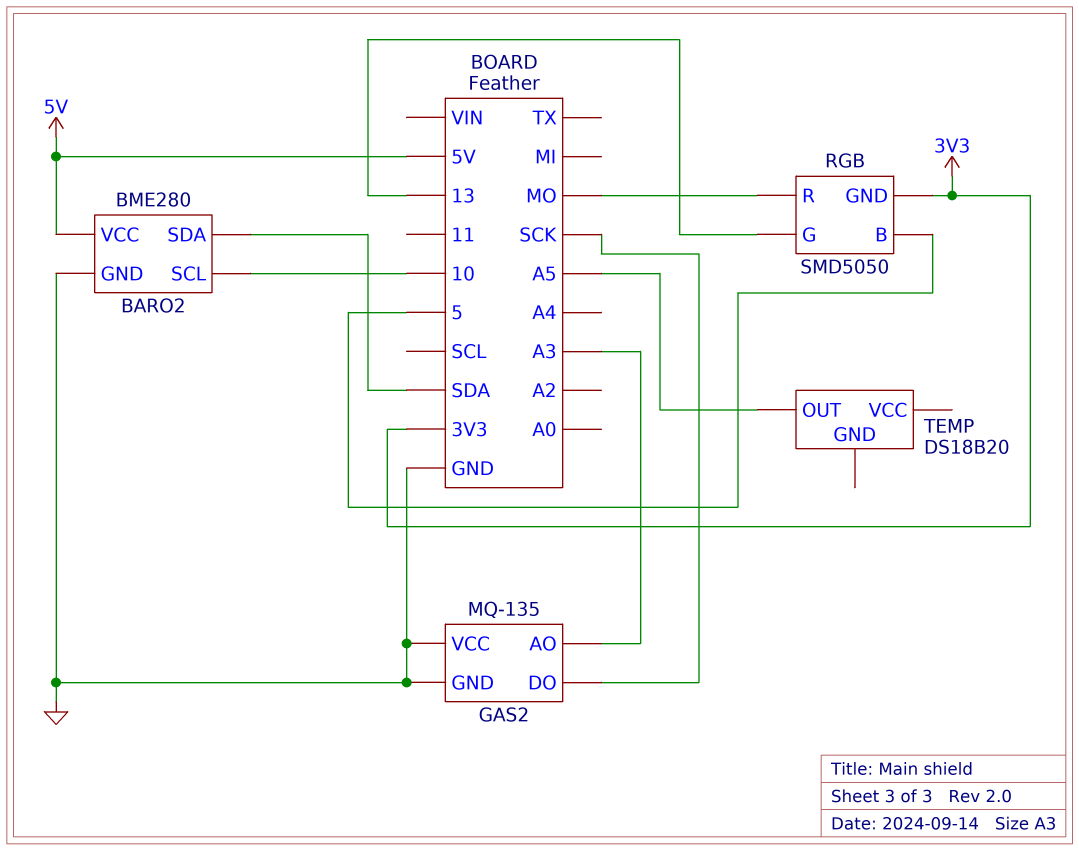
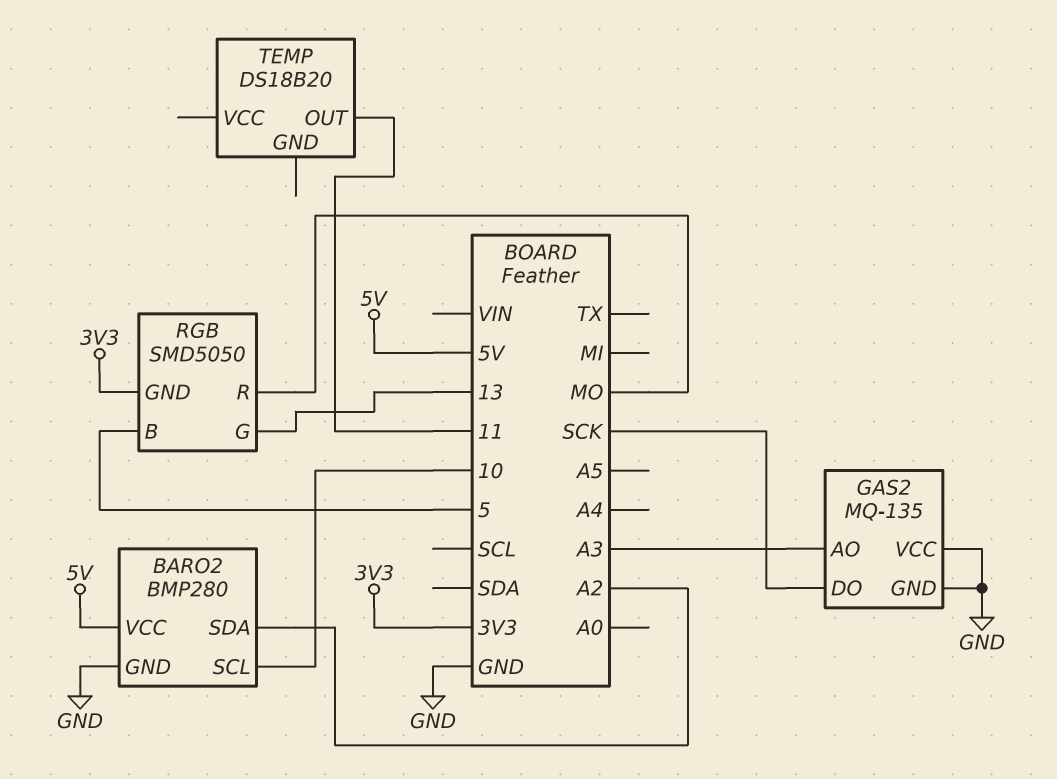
BARO2: BME280 -> BMP280
BARO2 pin SDA: SDA -> A2
TEMP pin OUT: A5 -> 11

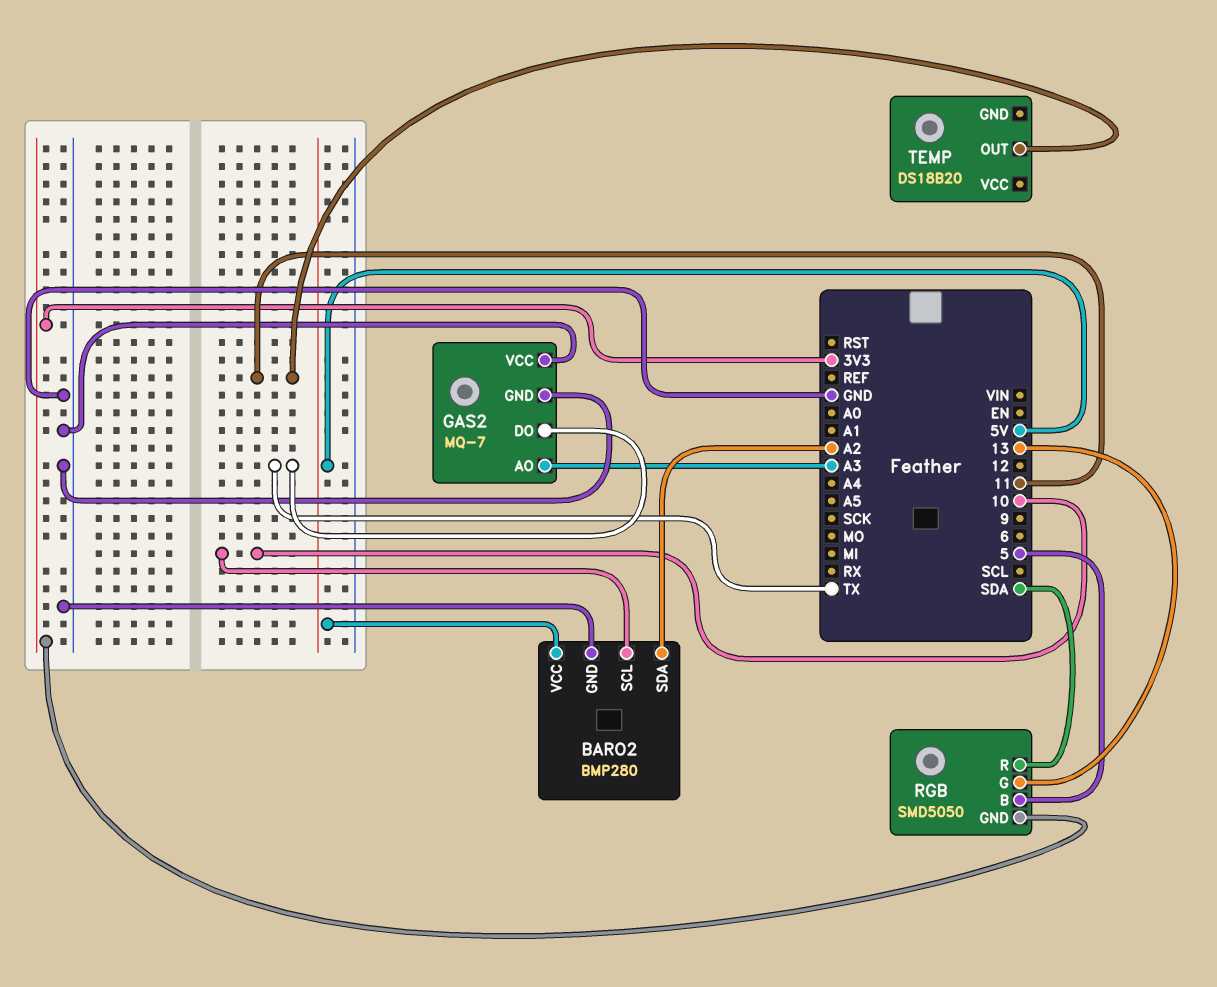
GAS2: MQ-135 -> MQ-7
GAS2 pin DO: SCK -> TX
RGB pin R: MO -> SDA

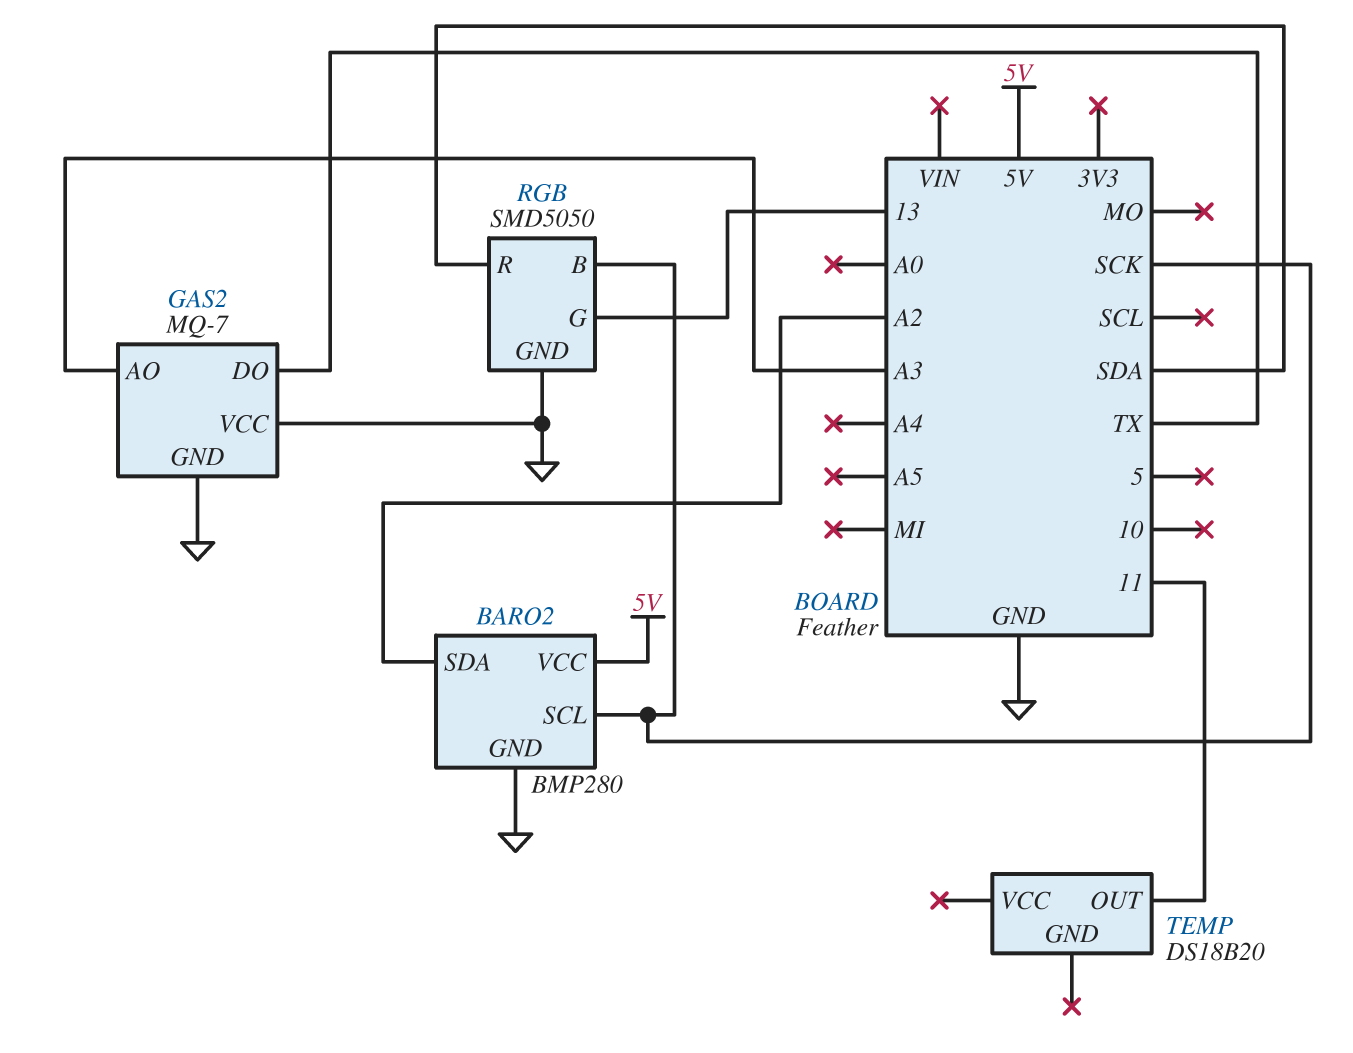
BARO2 pin SCL: 10 -> SCK
RGB pin B: 5 -> SCK
RGB pin GND: 3V3 -> GND

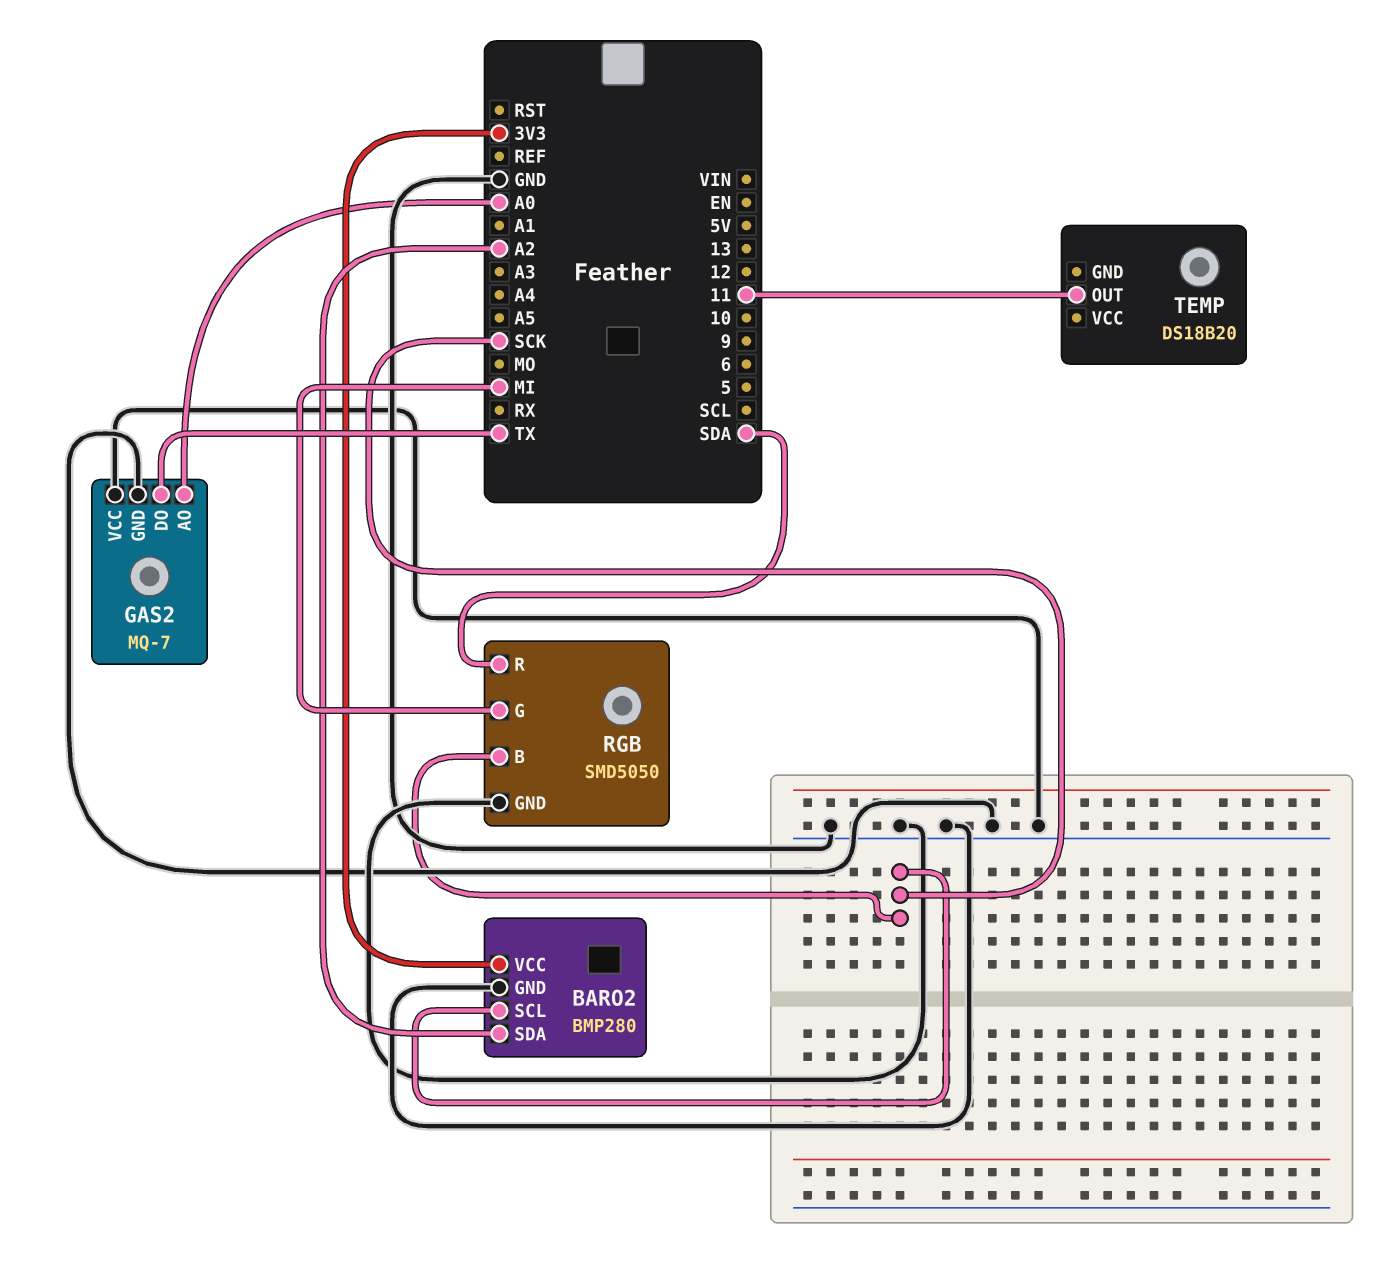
BARO2 pin VCC: 5V -> 3V3
GAS2 pin AO: A3 -> A0
RGB pin G: 13 -> MI

